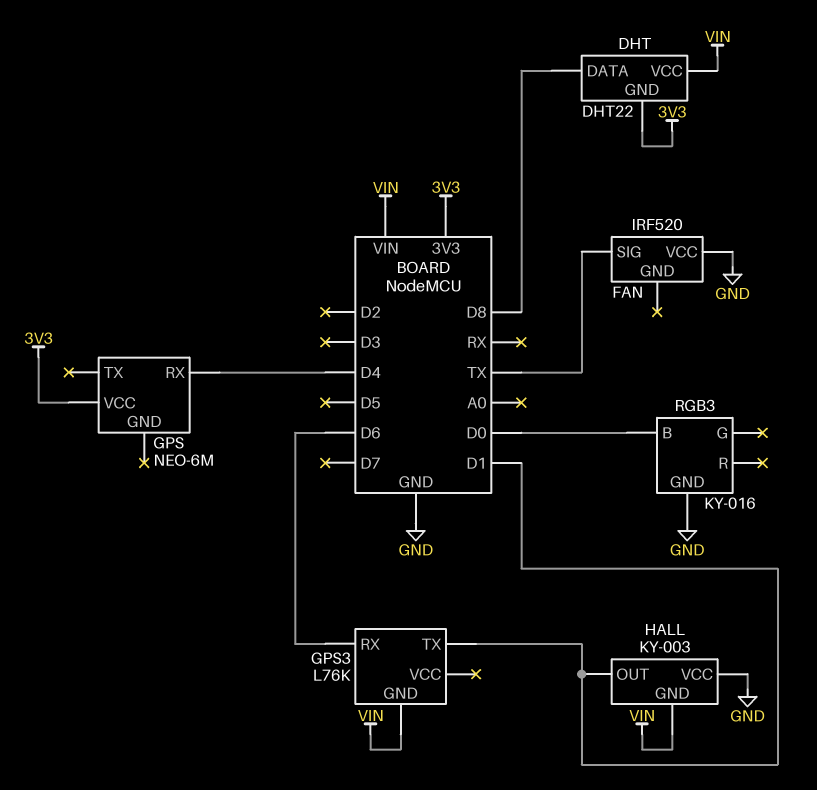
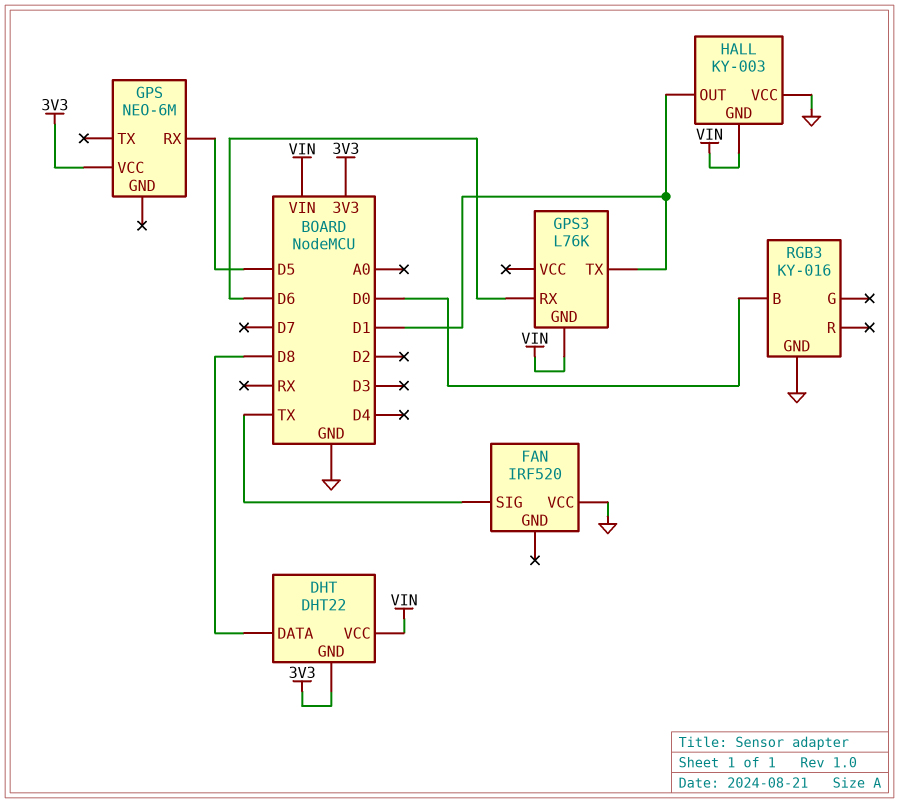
GPS pin RX: D4 -> D5

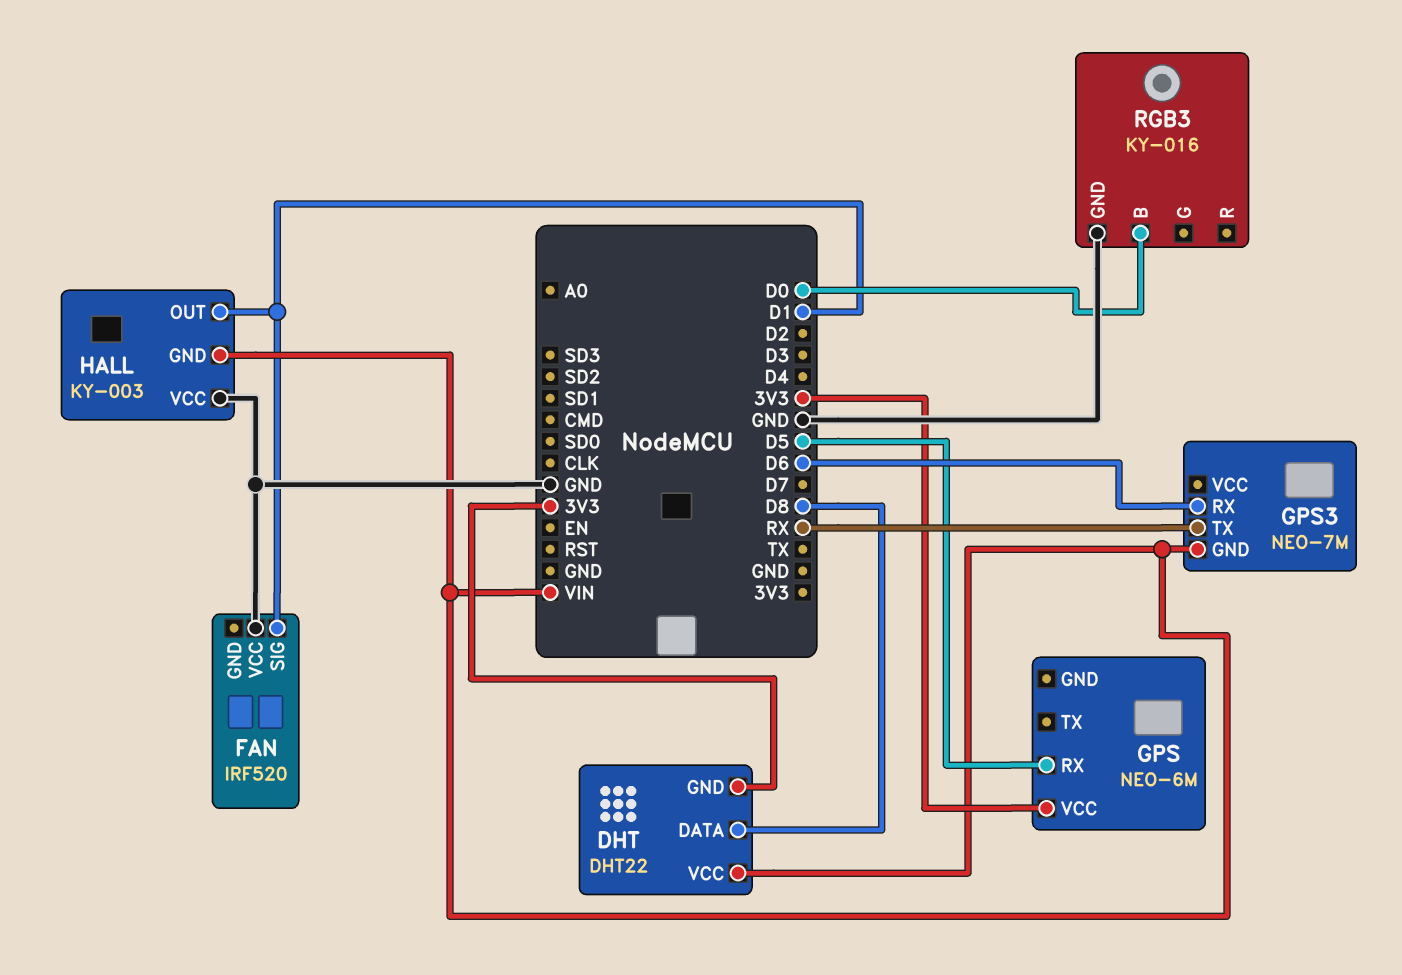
FAN pin SIG: TX -> D1
GPS3: L76K -> NEO-7M
GPS3 pin TX: D1 -> RX

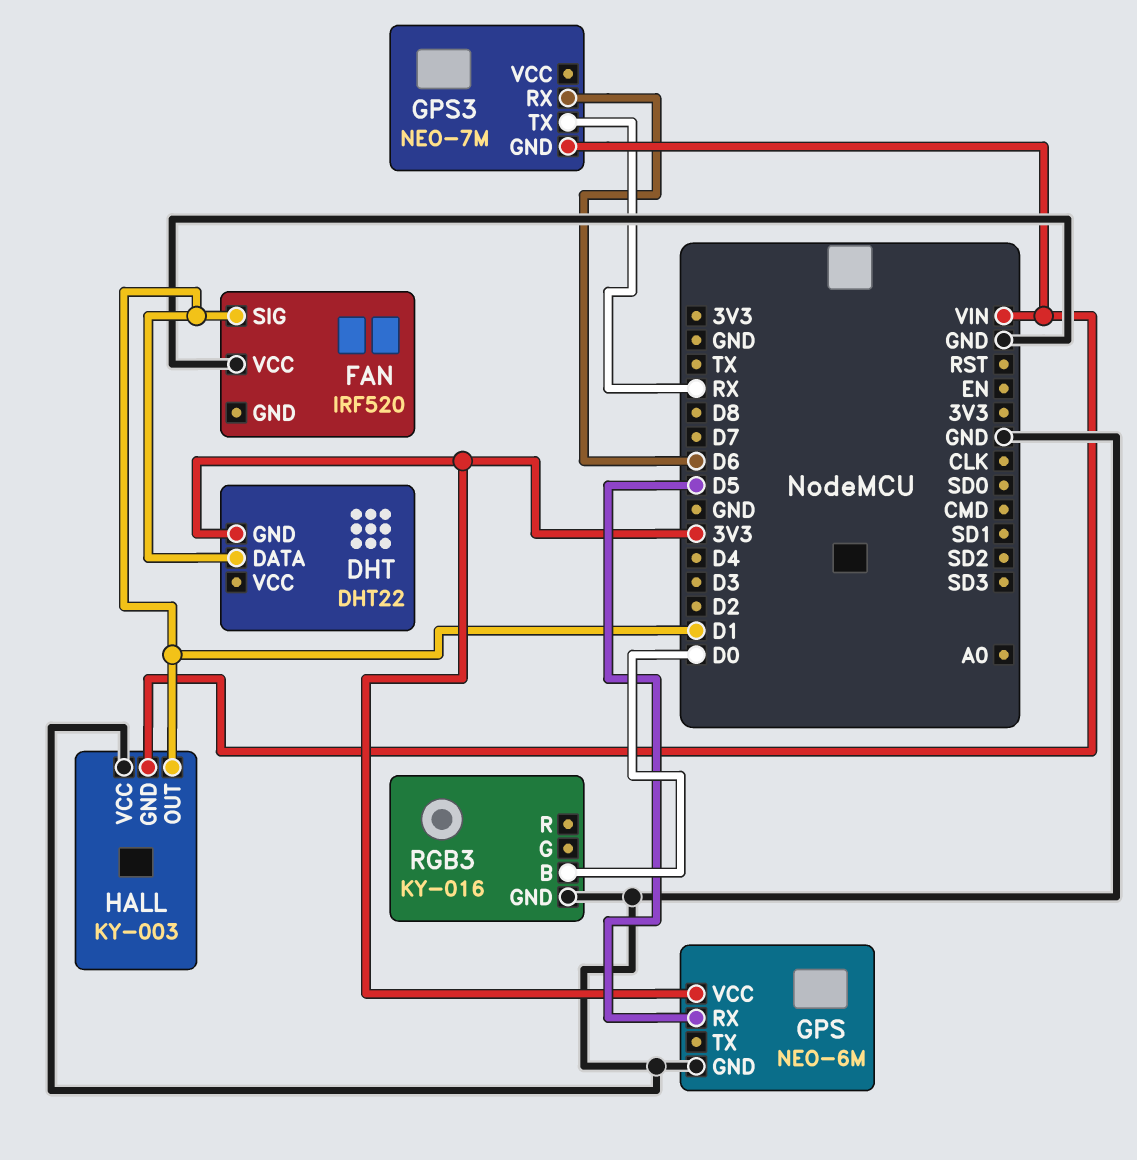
DHT pin DATA: D8 -> D1
DHT pin VCC: VIN -> none
GPS pin GND: none -> GND

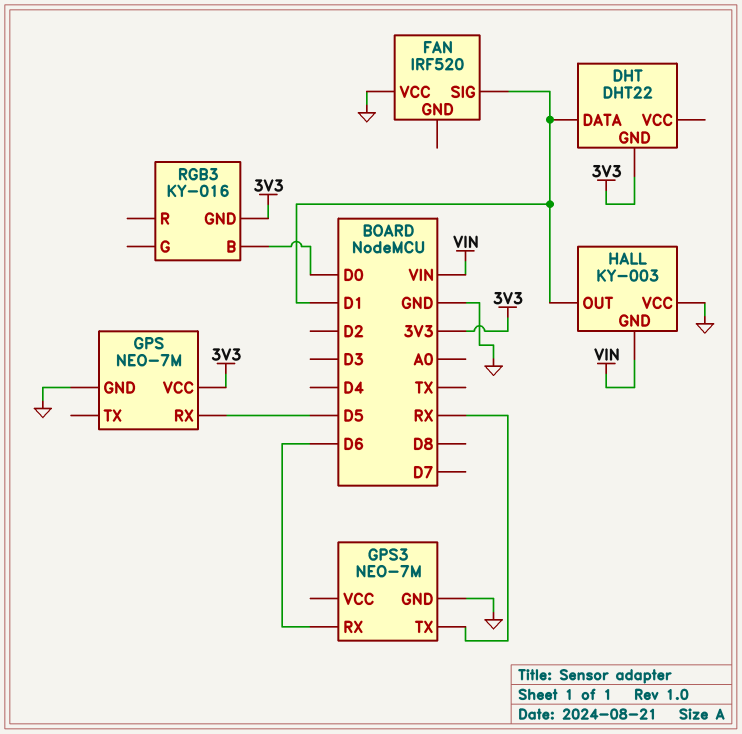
GPS: NEO-6M -> NEO-7M
GPS3 pin GND: VIN -> GND
RGB3 pin GND: GND -> 3V3

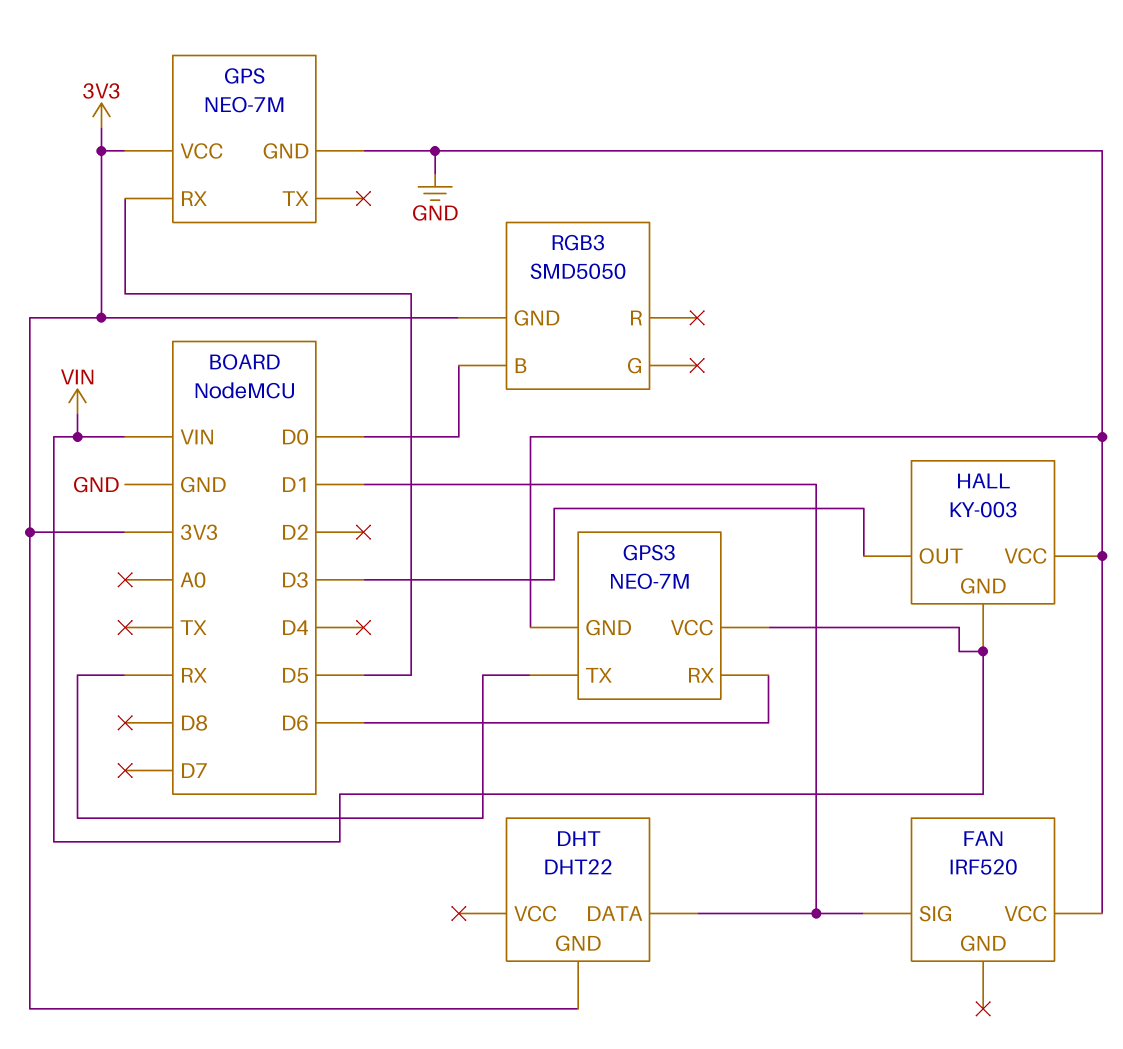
GPS3 pin VCC: none -> VIN
HALL pin OUT: D1 -> D3
RGB3: KY-016 -> SMD5050

